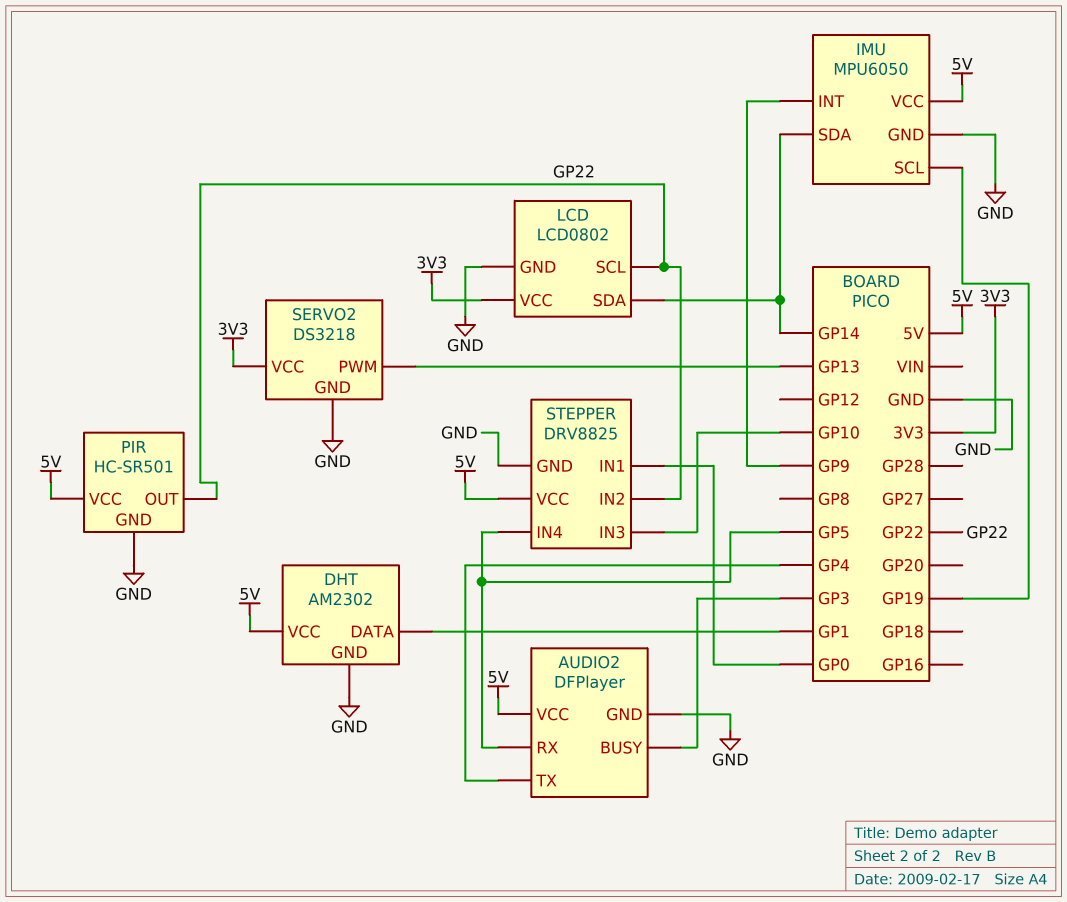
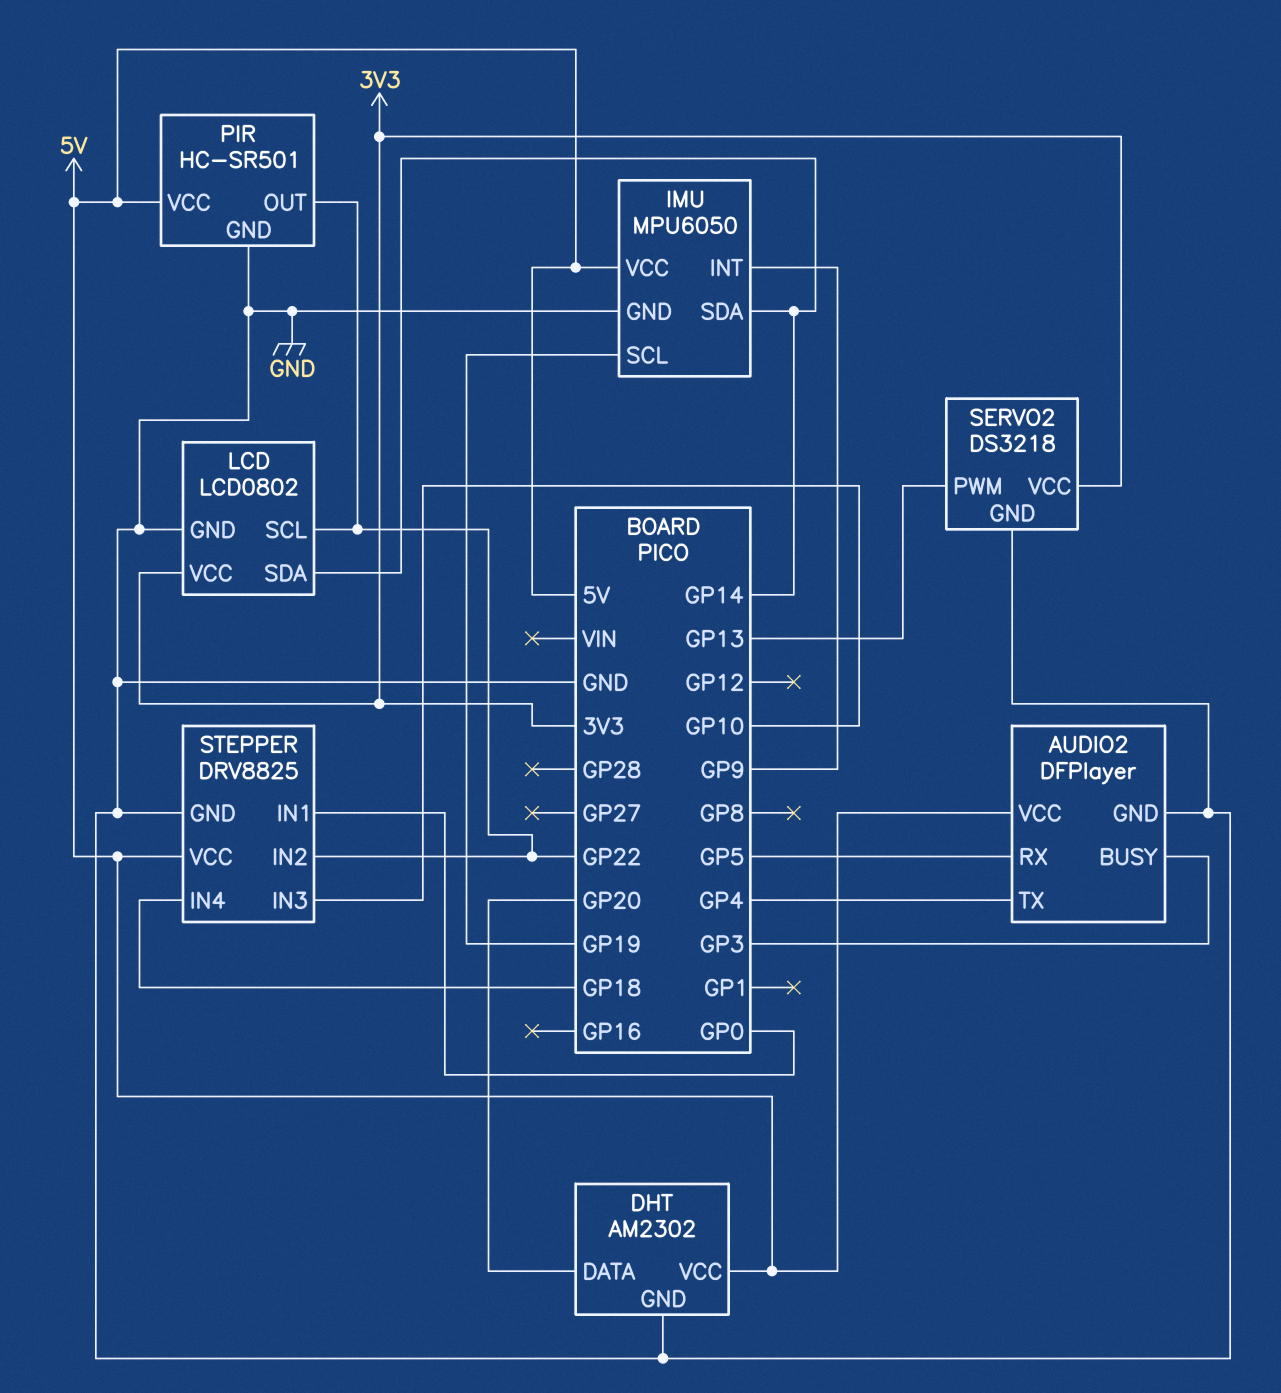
DHT pin DATA: GP1 -> GP20
STEPPER pin IN4: GP5 -> GP18

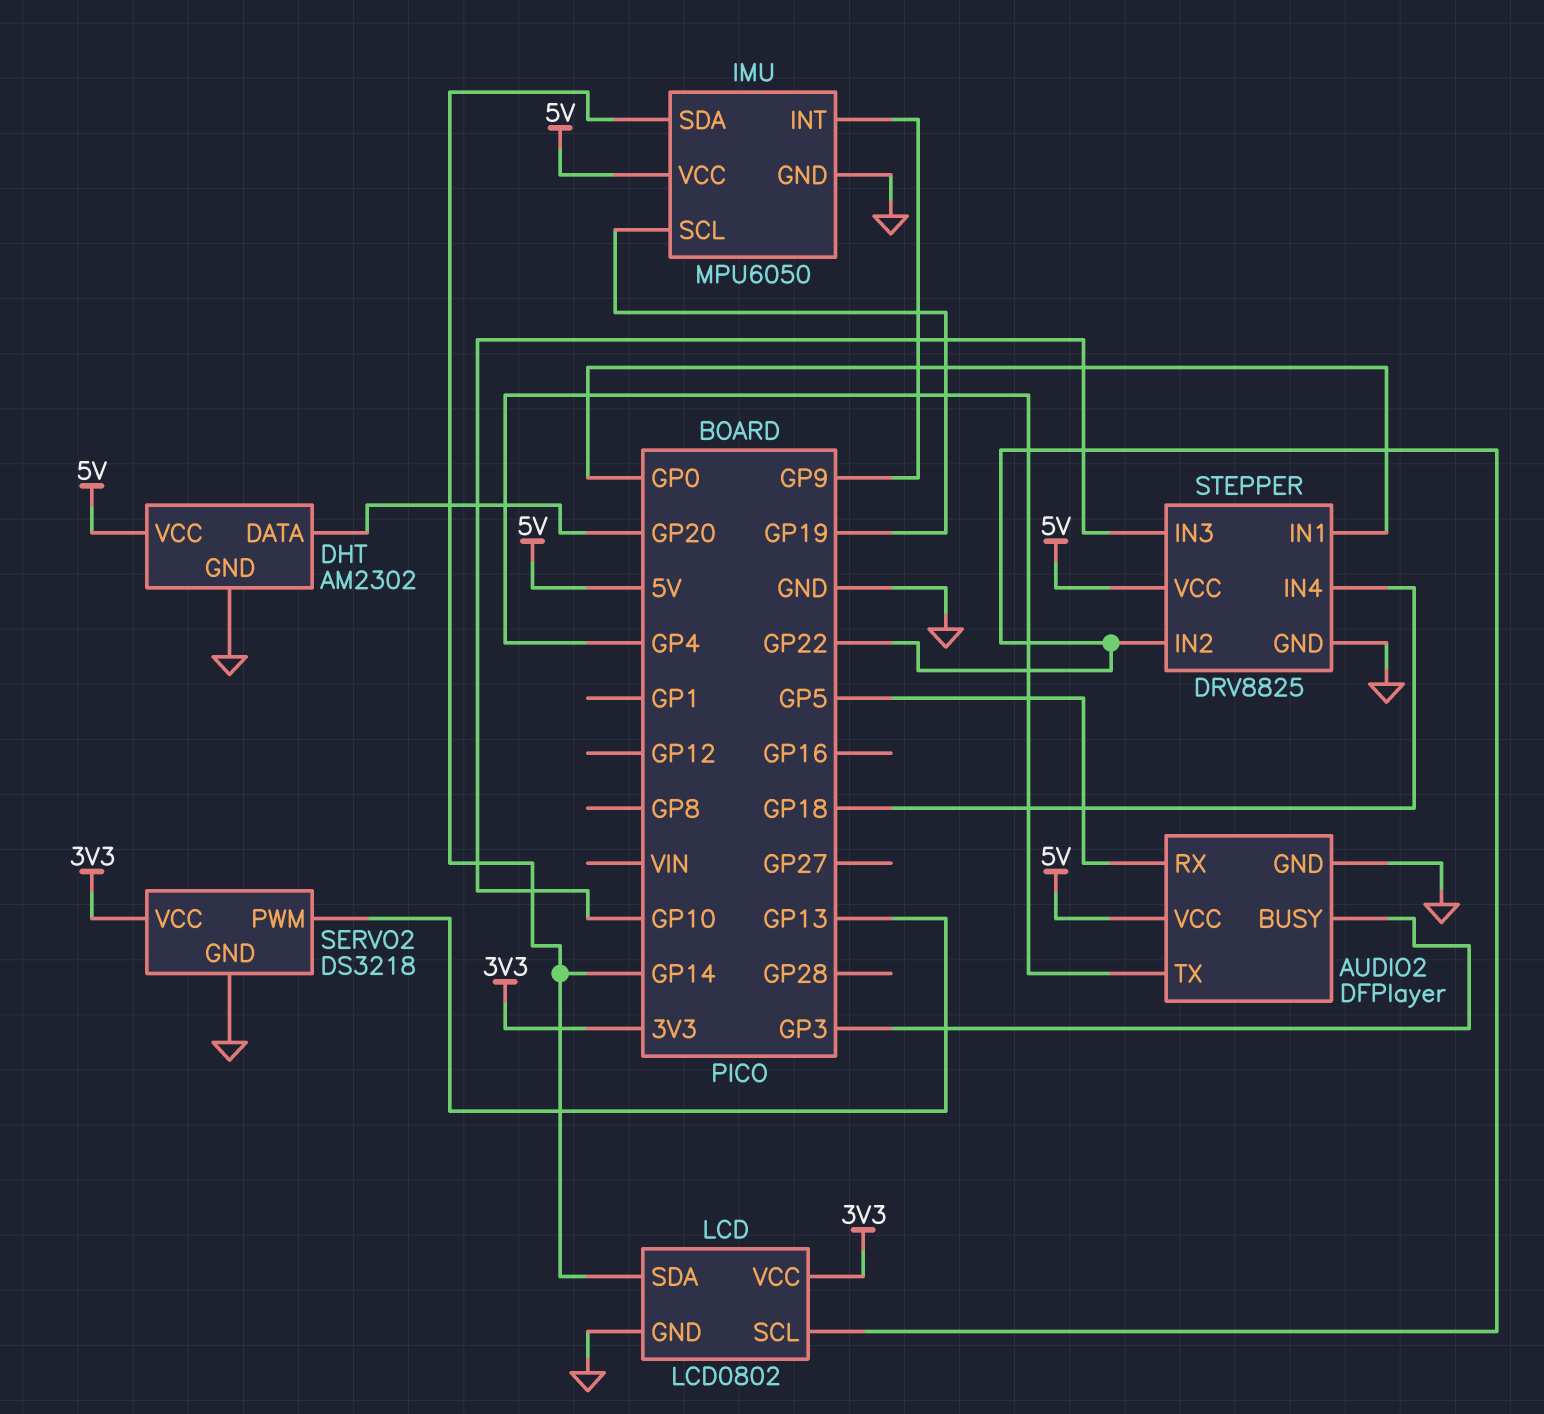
PIR: HC-SR501 -> none
PIR pin GND: GND -> none
PIR pin OUT: GP22 -> none
PIR pin VCC: 5V -> none

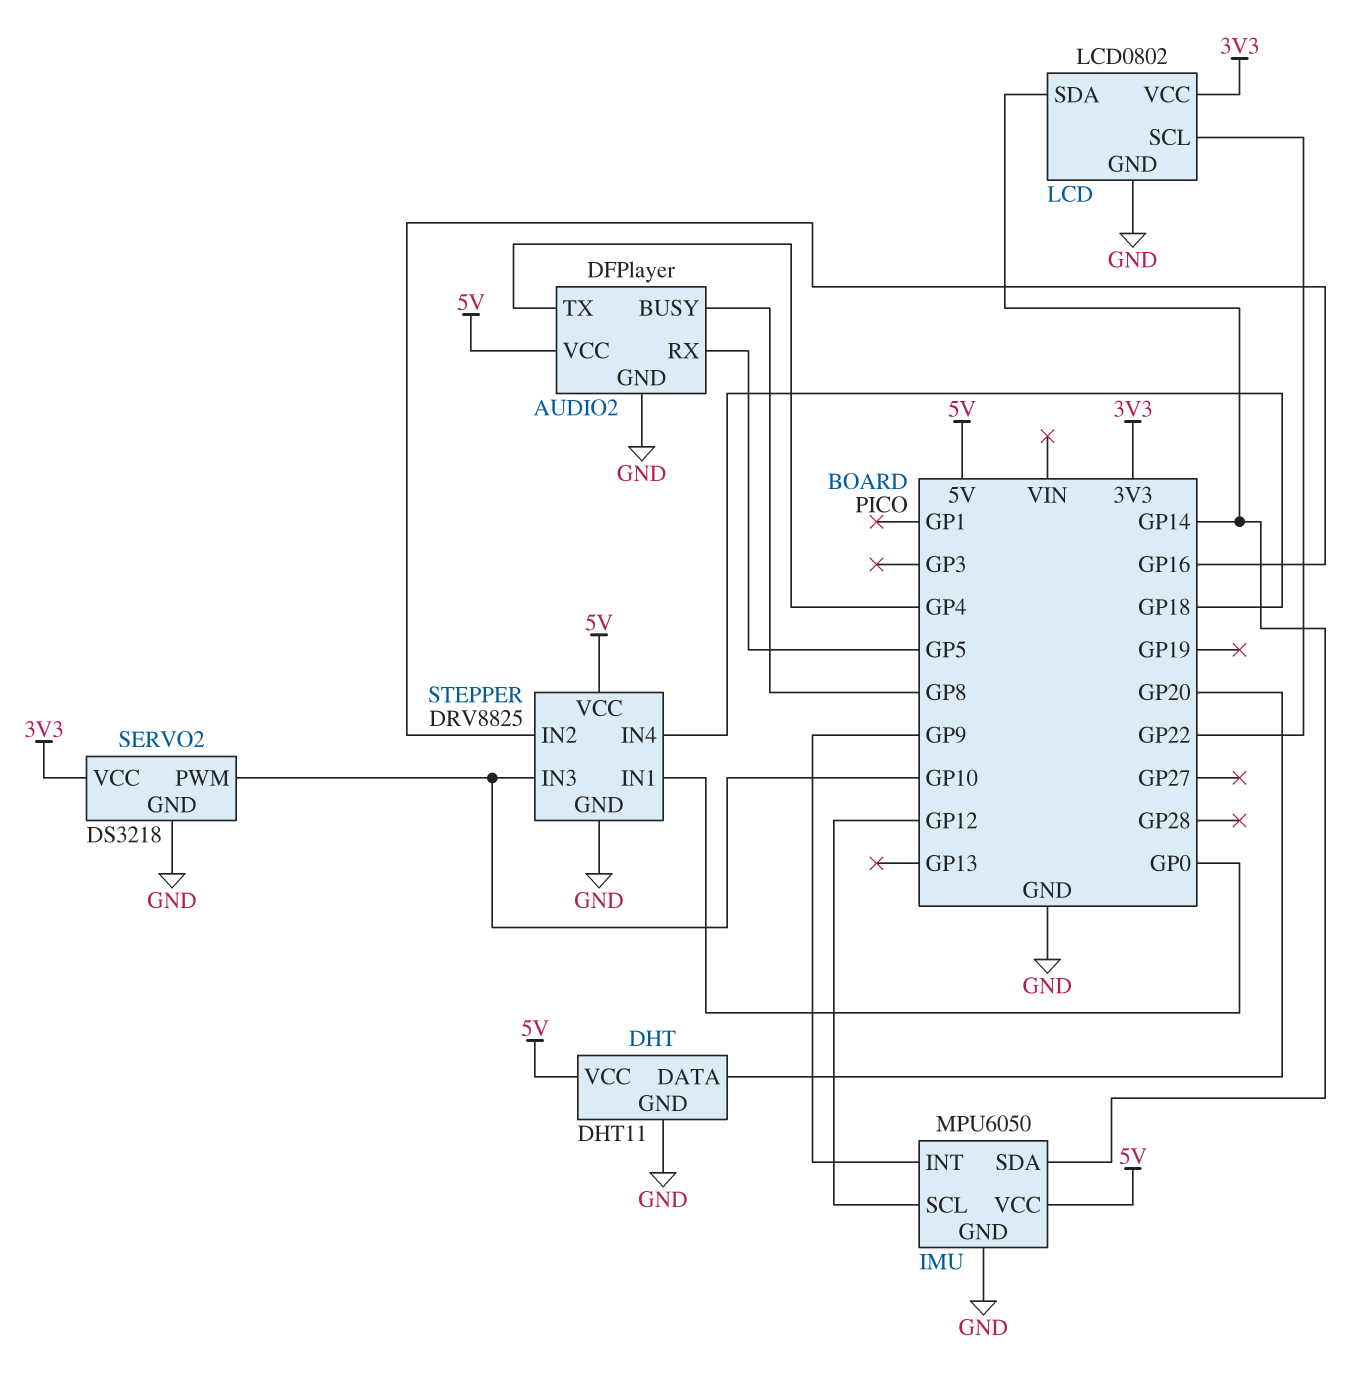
AUDIO2 pin BUSY: GP3 -> GP8
DHT: AM2302 -> DHT11
IMU pin SCL: GP19 -> GP12
SERVO2 pin PWM: GP13 -> GP10
STEPPER pin IN2: GP22 -> GP16

